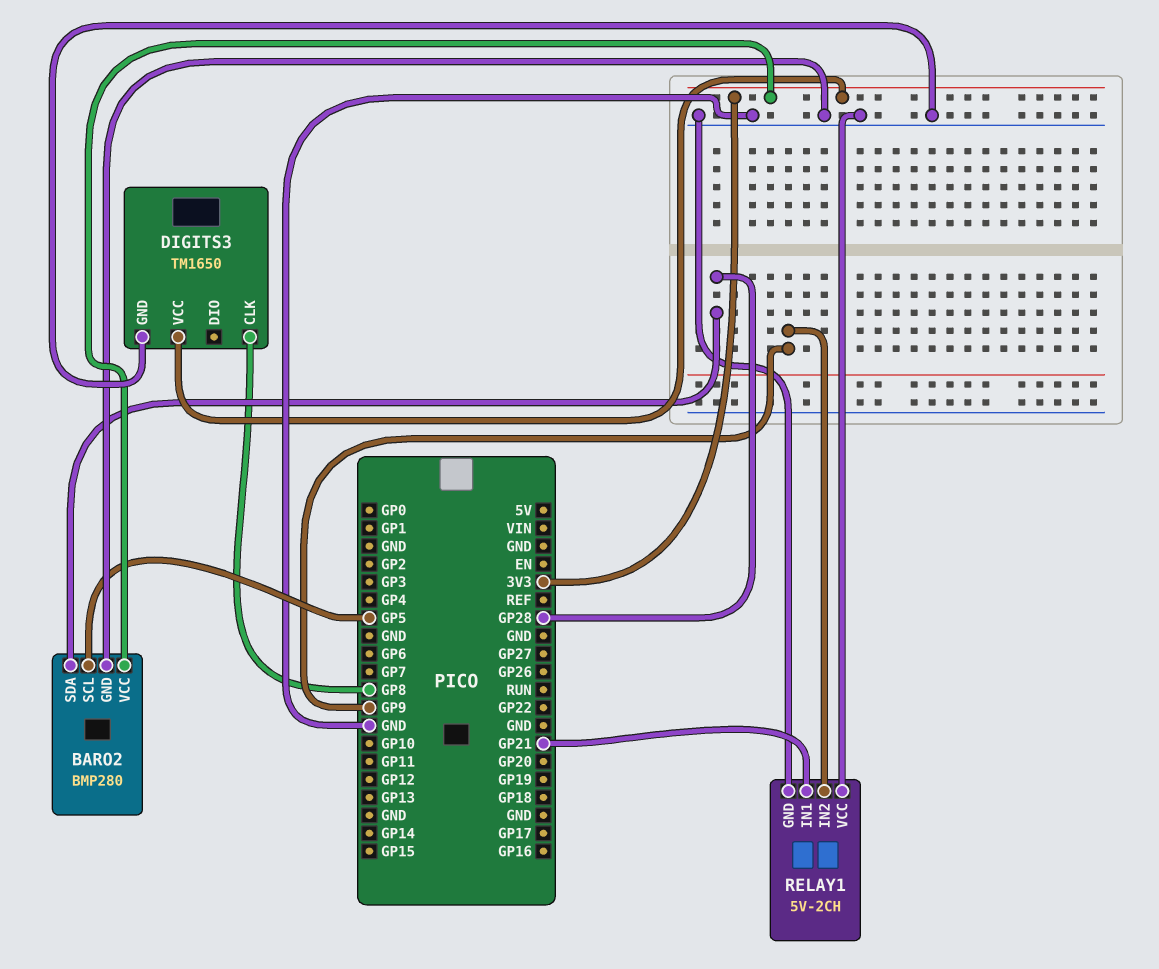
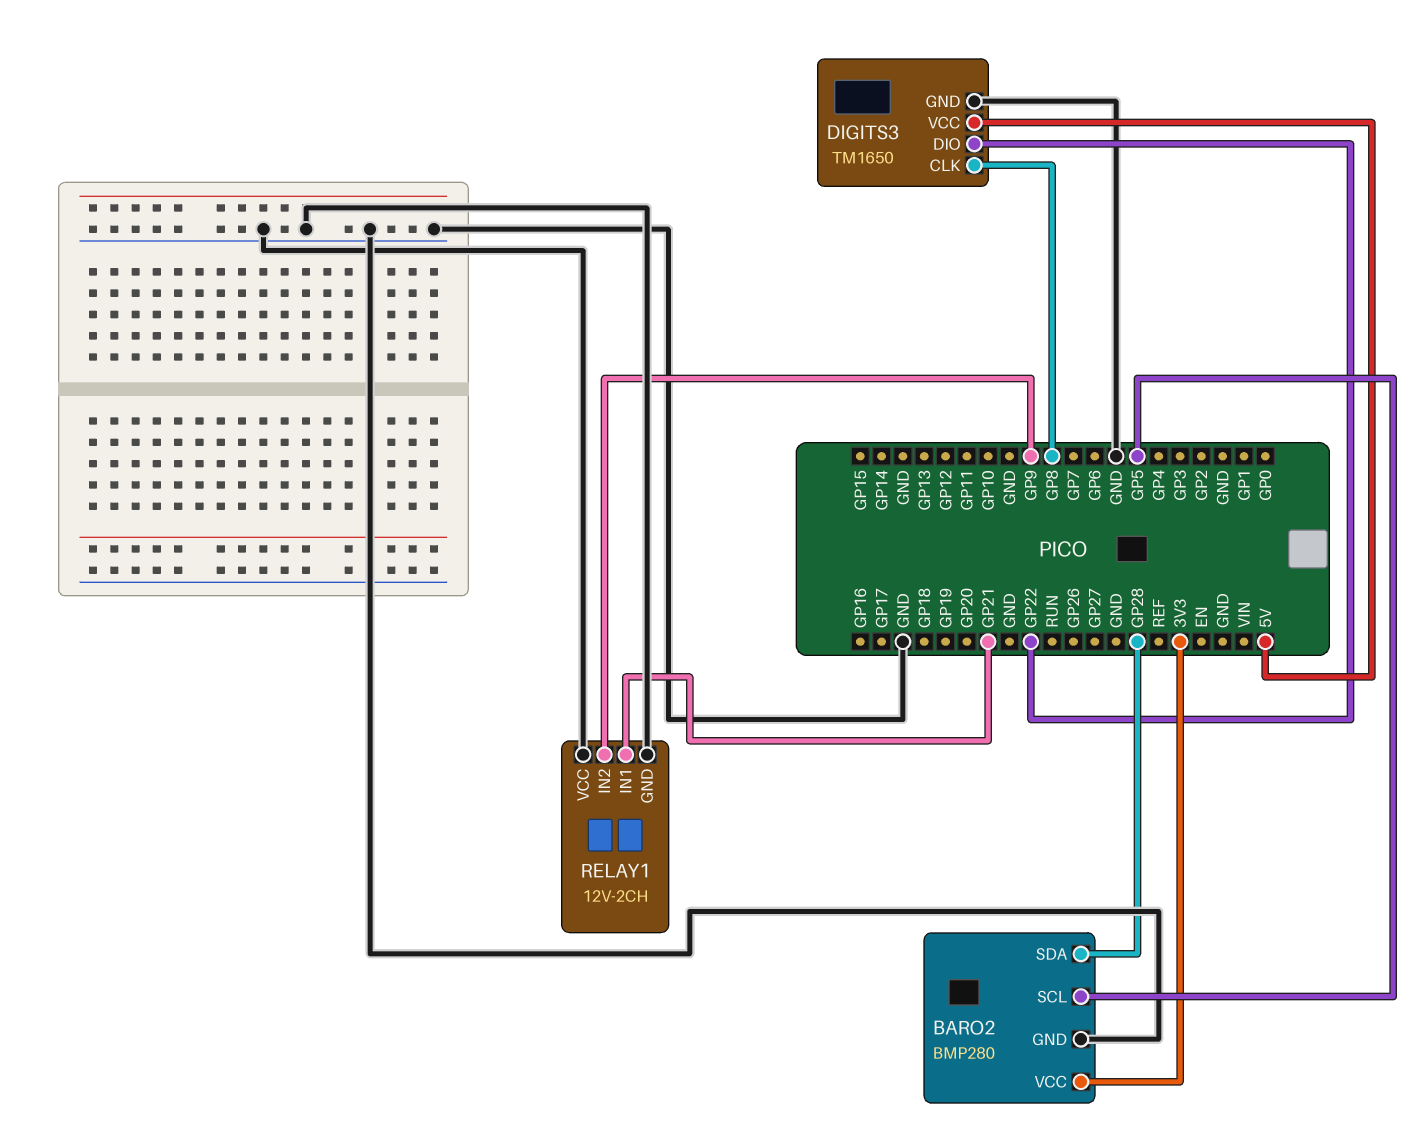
DIGITS3 pin DIO: none -> GP22
DIGITS3 pin VCC: 3V3 -> 5V
RELAY1: 5V-2CH -> 12V-2CH

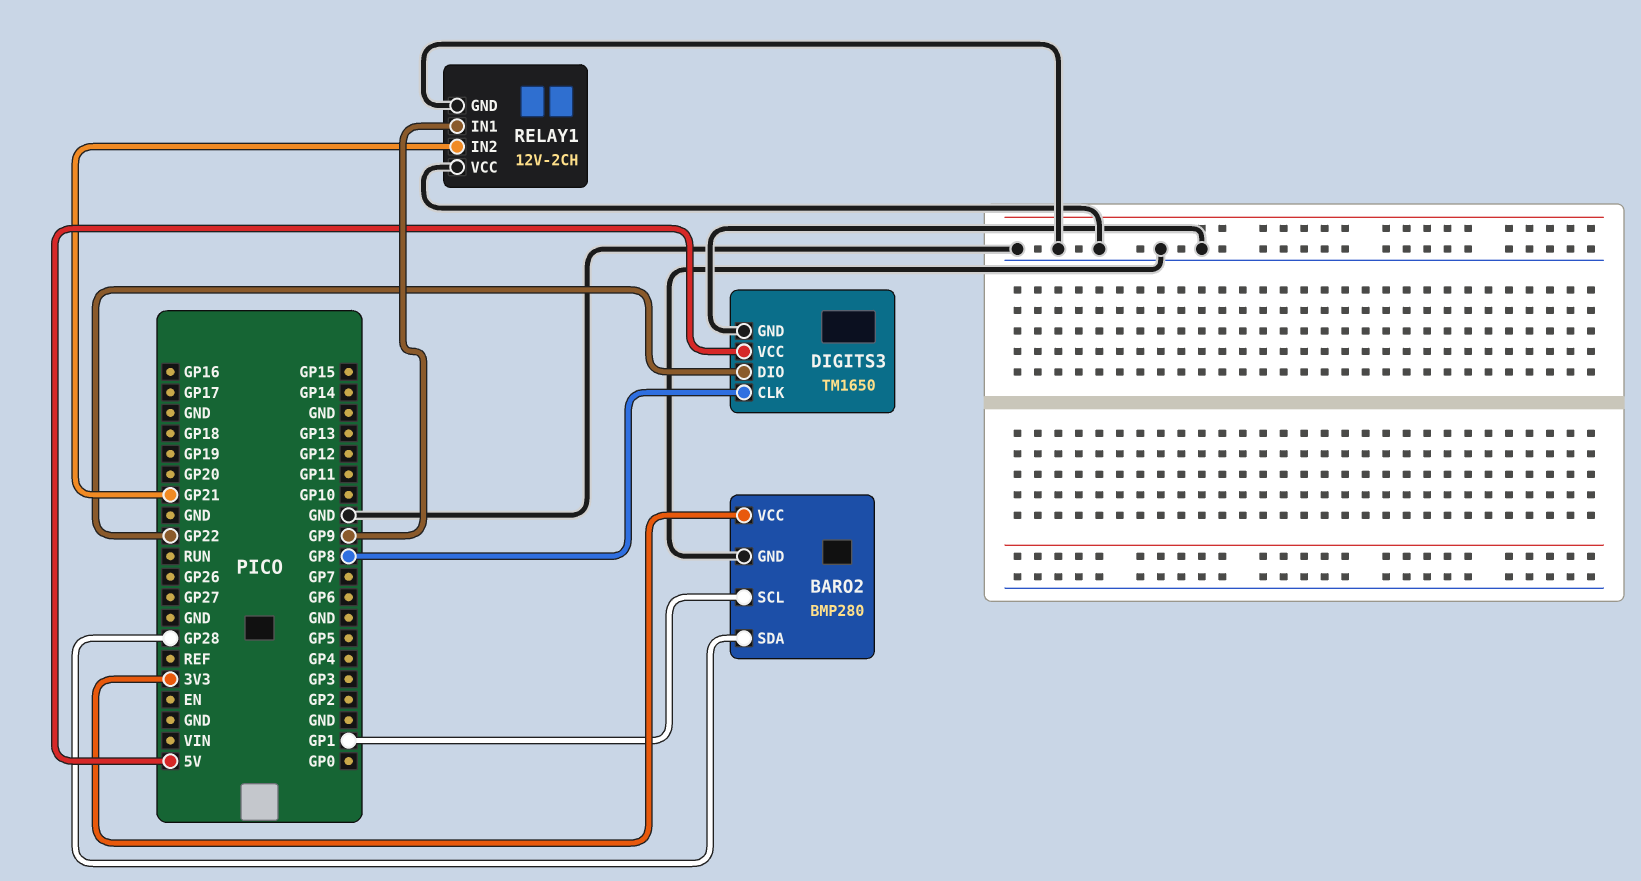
BARO2 pin SCL: GP5 -> GP1
RELAY1 pin IN1: GP21 -> GP9
RELAY1 pin IN2: GP9 -> GP21

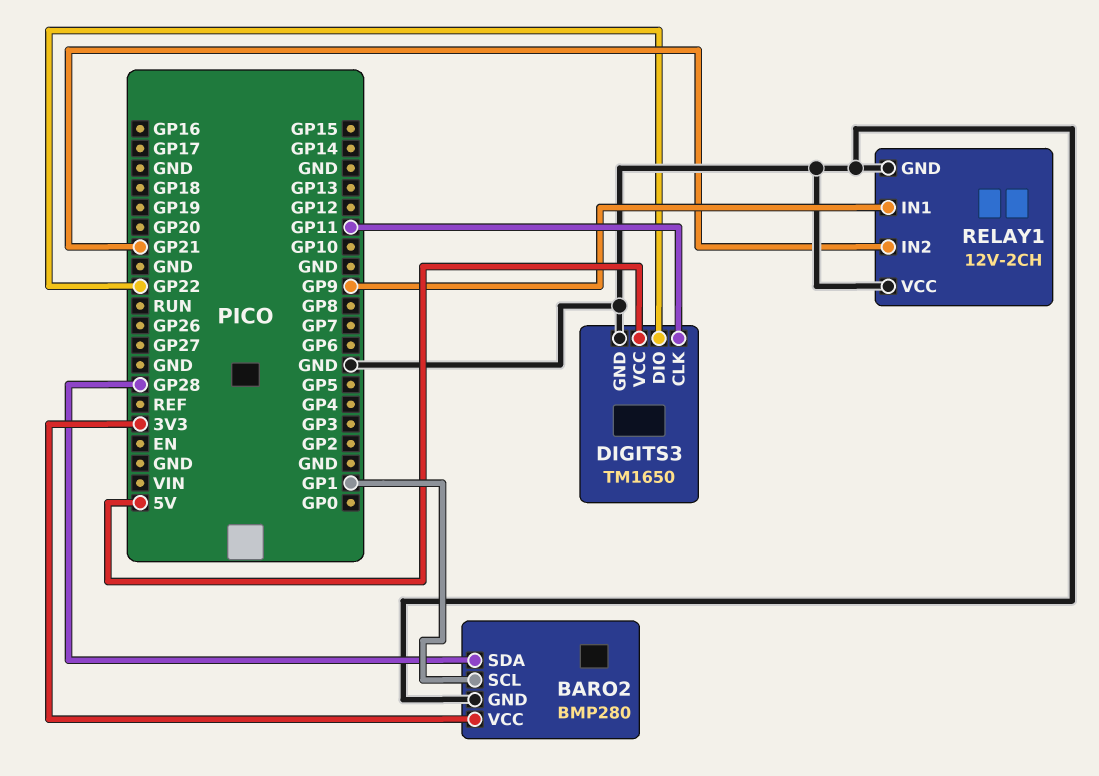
DIGITS3 pin CLK: GP8 -> GP11

